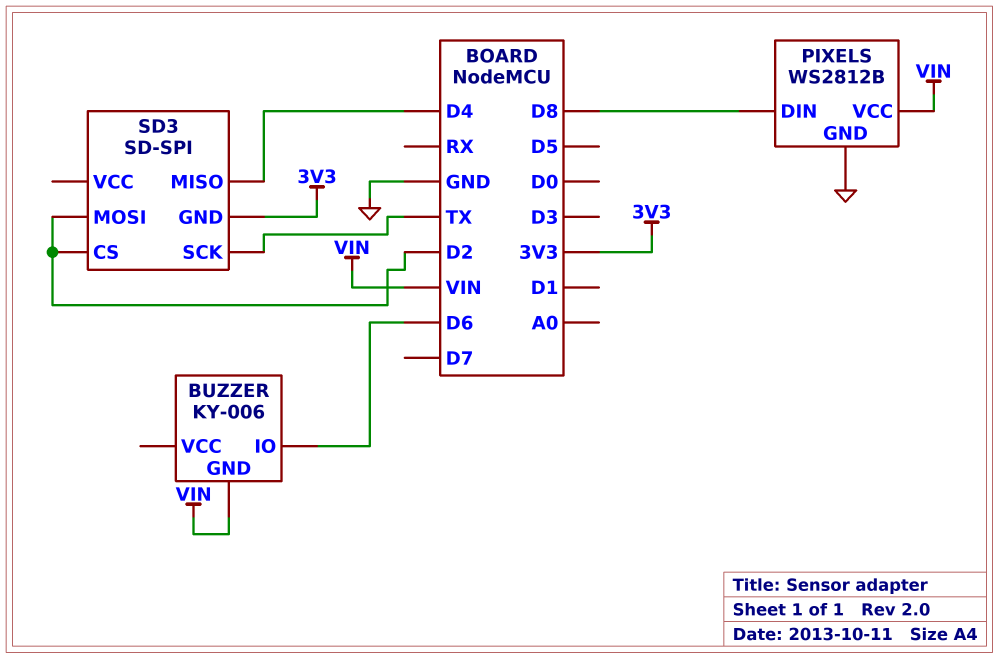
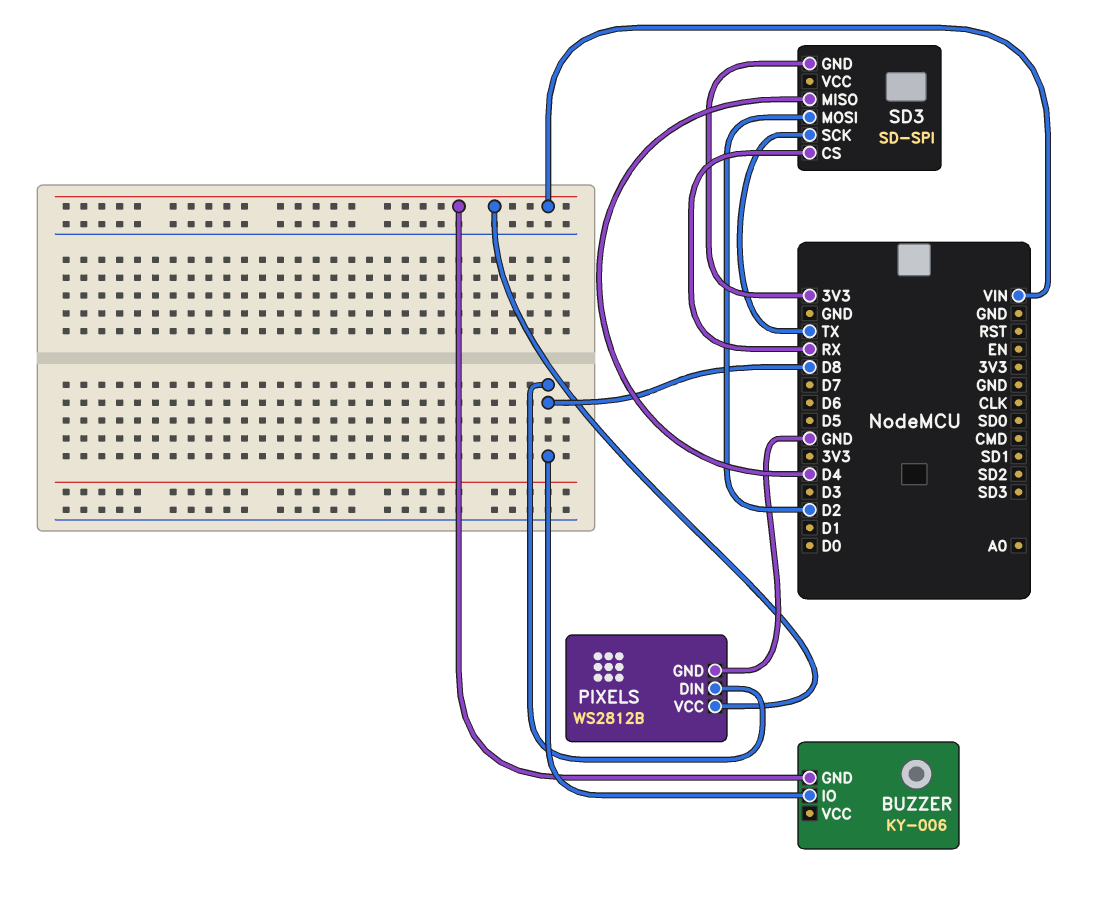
BUZZER pin IO: D6 -> D8
SD3 pin CS: D2 -> RX

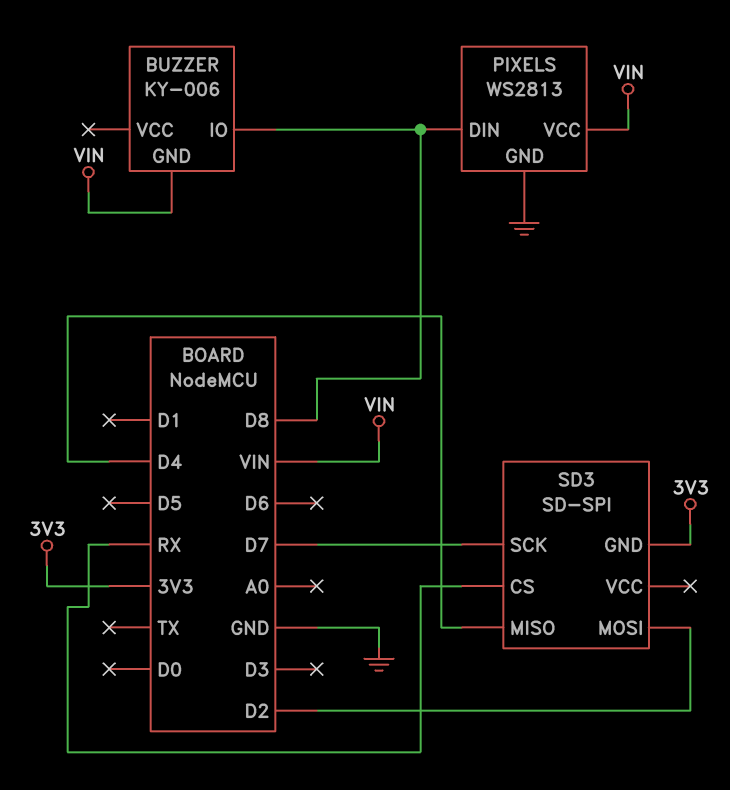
PIXELS: WS2812B -> WS2813
SD3 pin SCK: TX -> D7

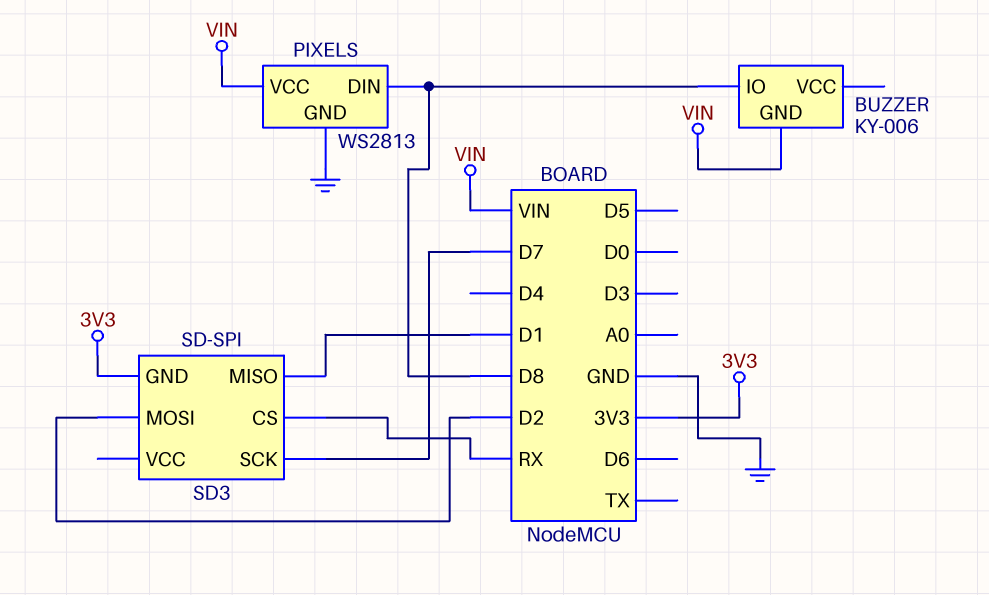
SD3 pin MISO: D4 -> D1

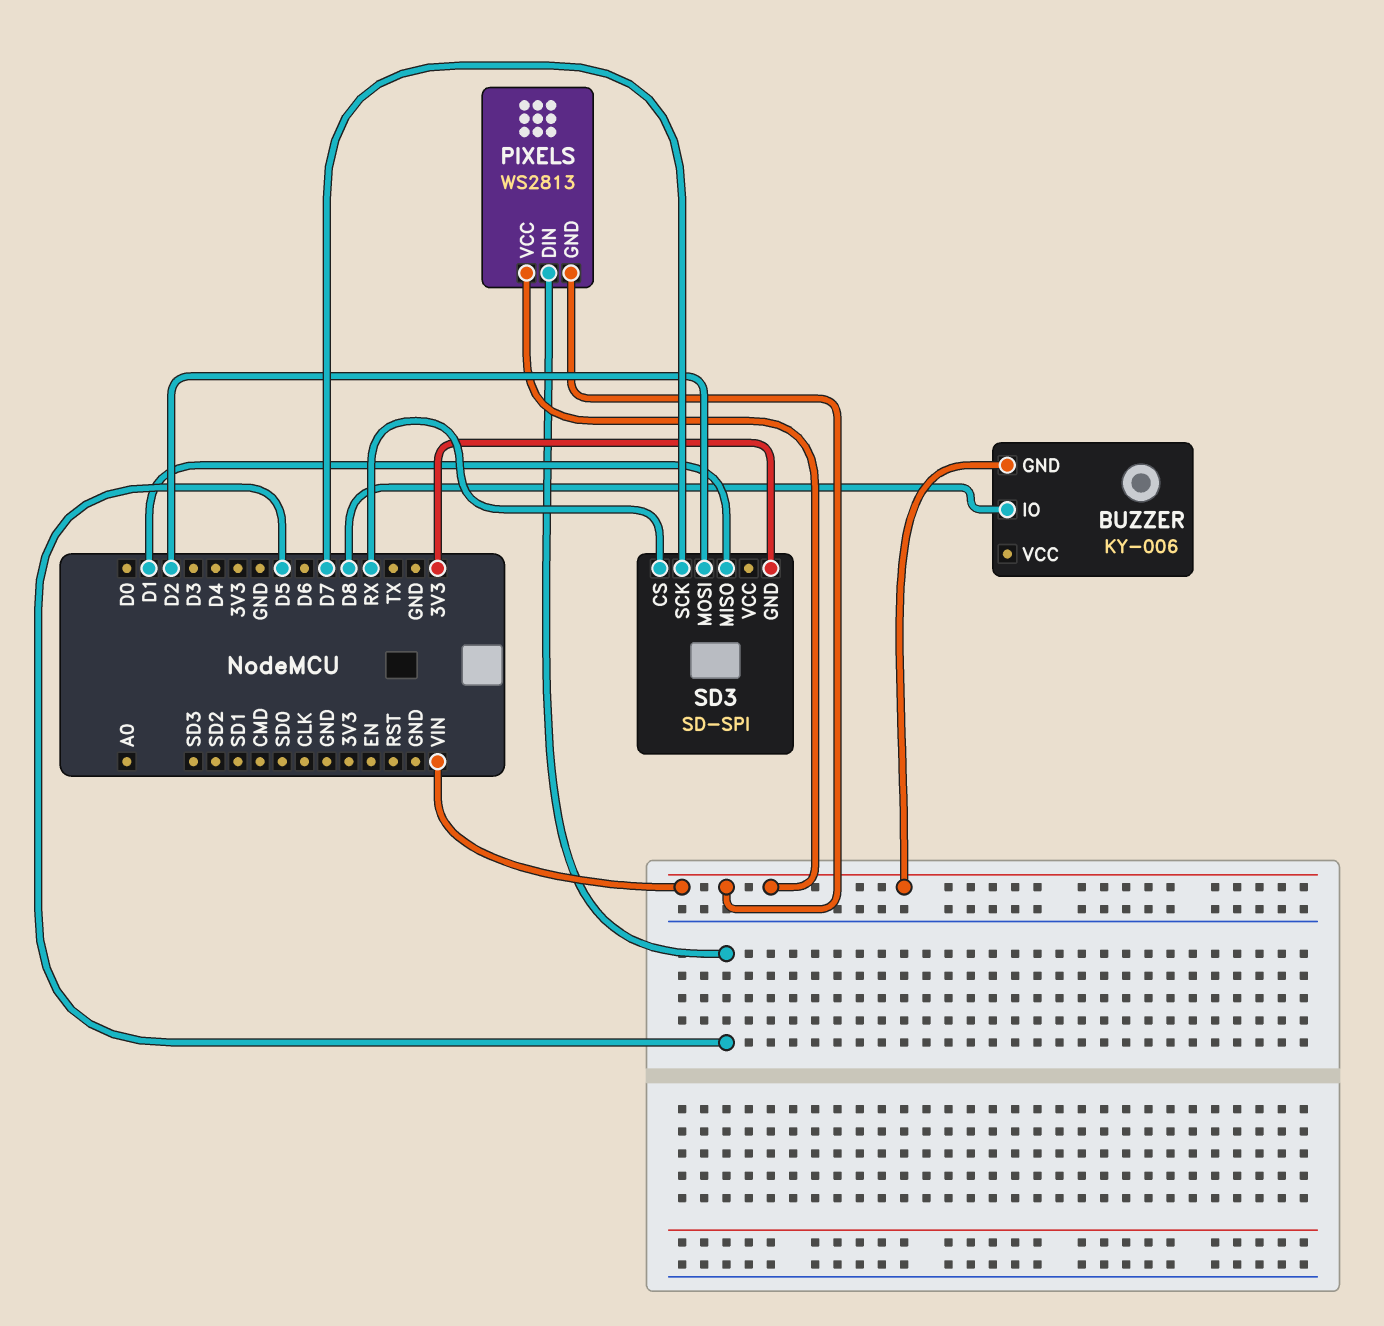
PIXELS pin DIN: D8 -> D5
PIXELS pin GND: GND -> VIN

